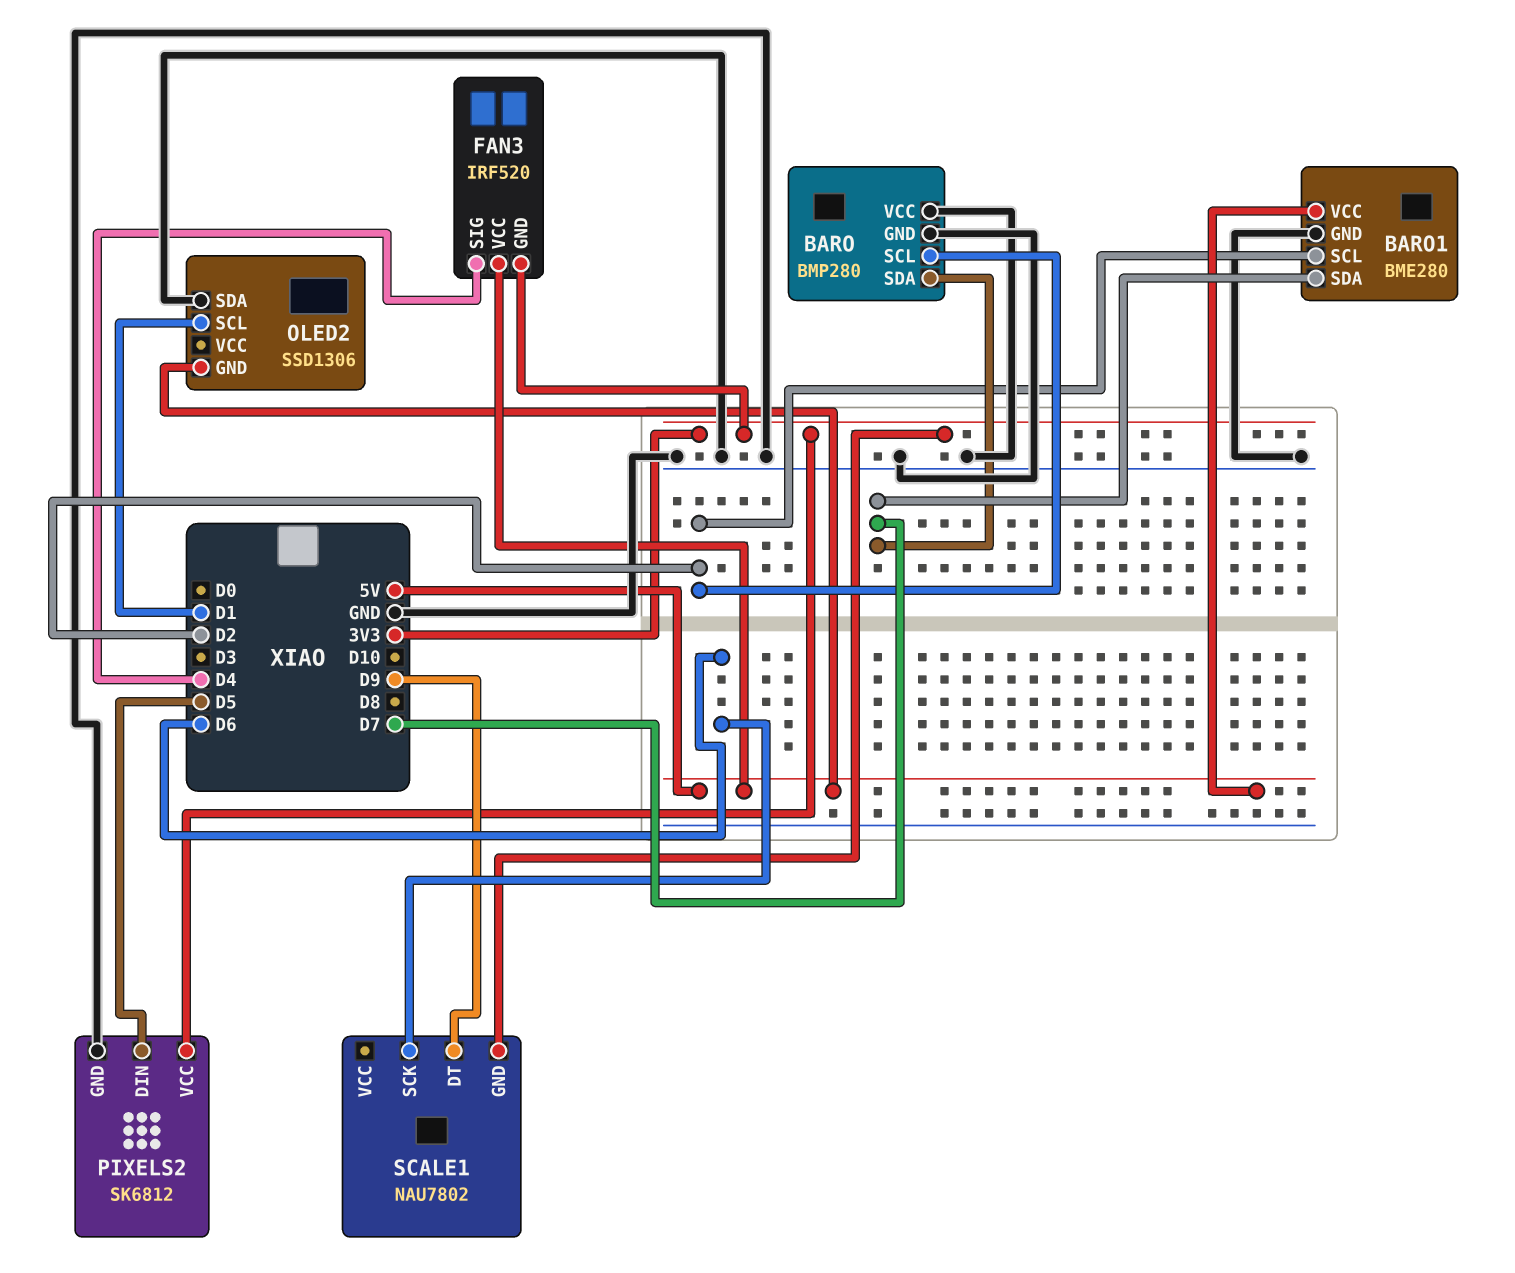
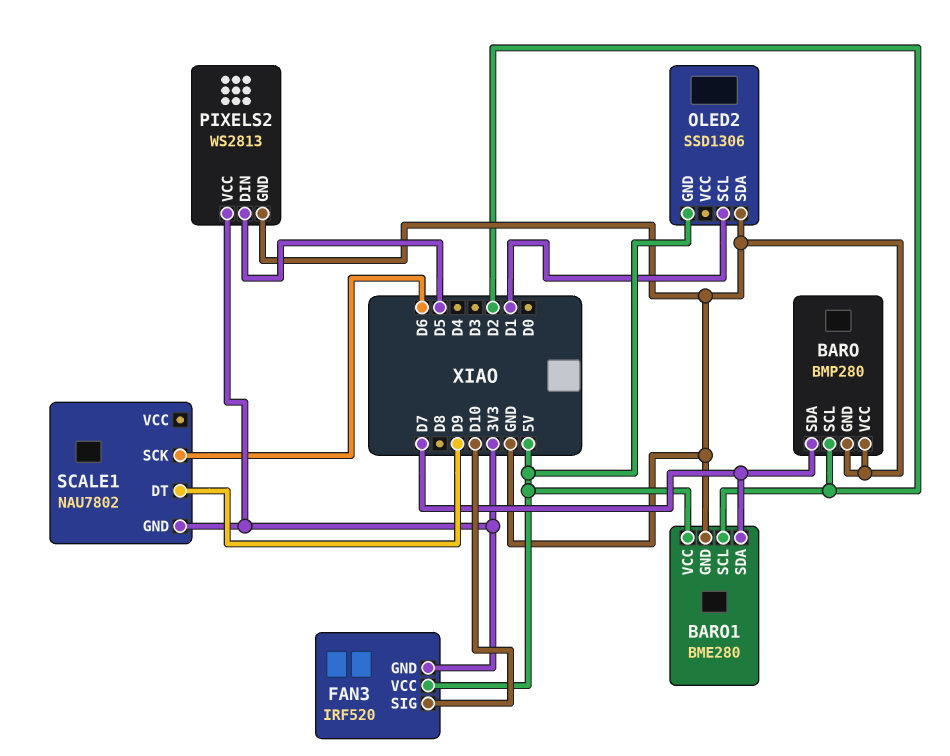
FAN3 pin SIG: D4 -> D10
PIXELS2: SK6812 -> WS2813

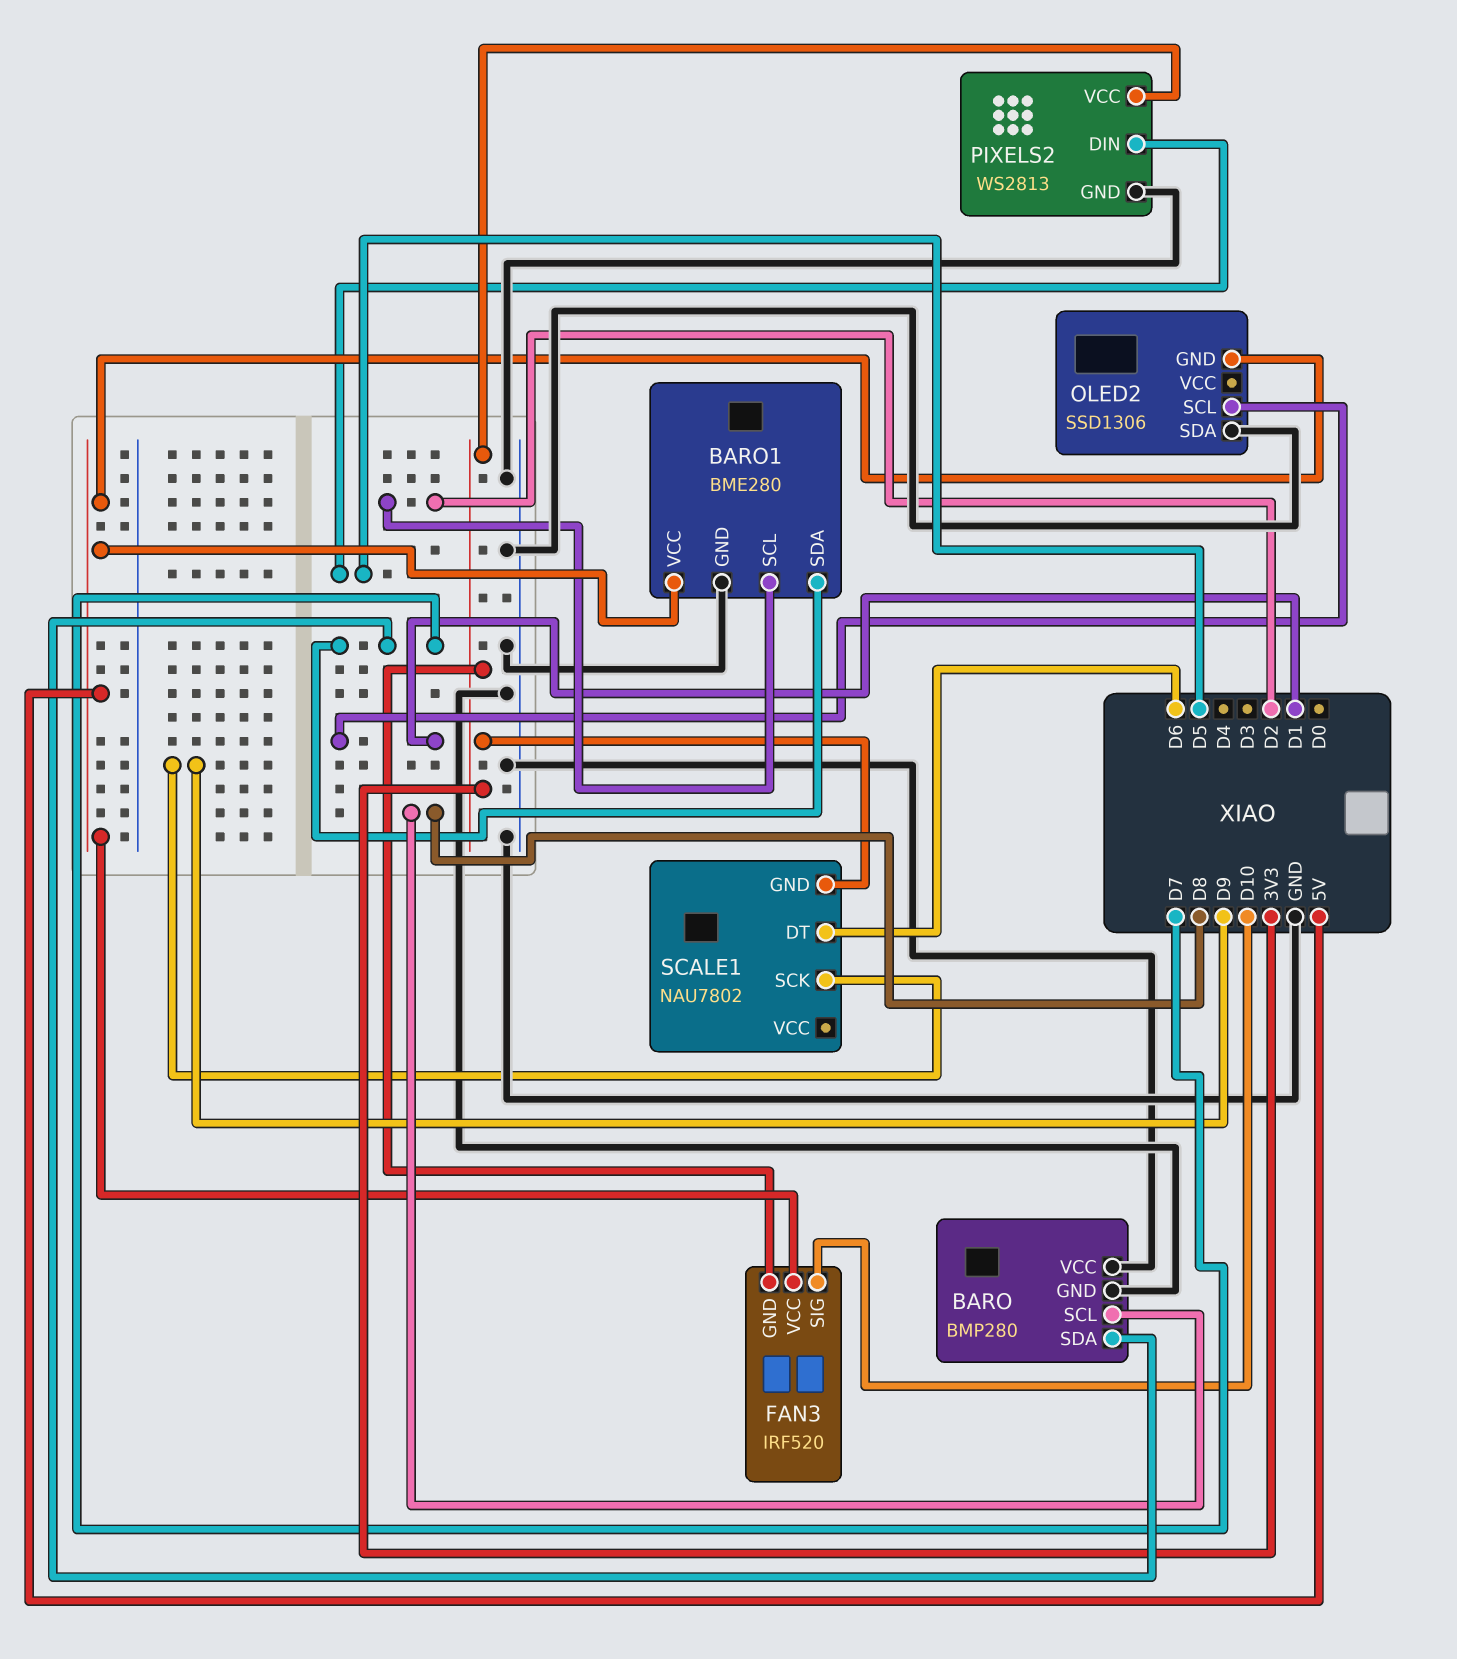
BARO pin SCL: D2 -> D8
SCALE1 pin DT: D9 -> D6
SCALE1 pin SCK: D6 -> D9

